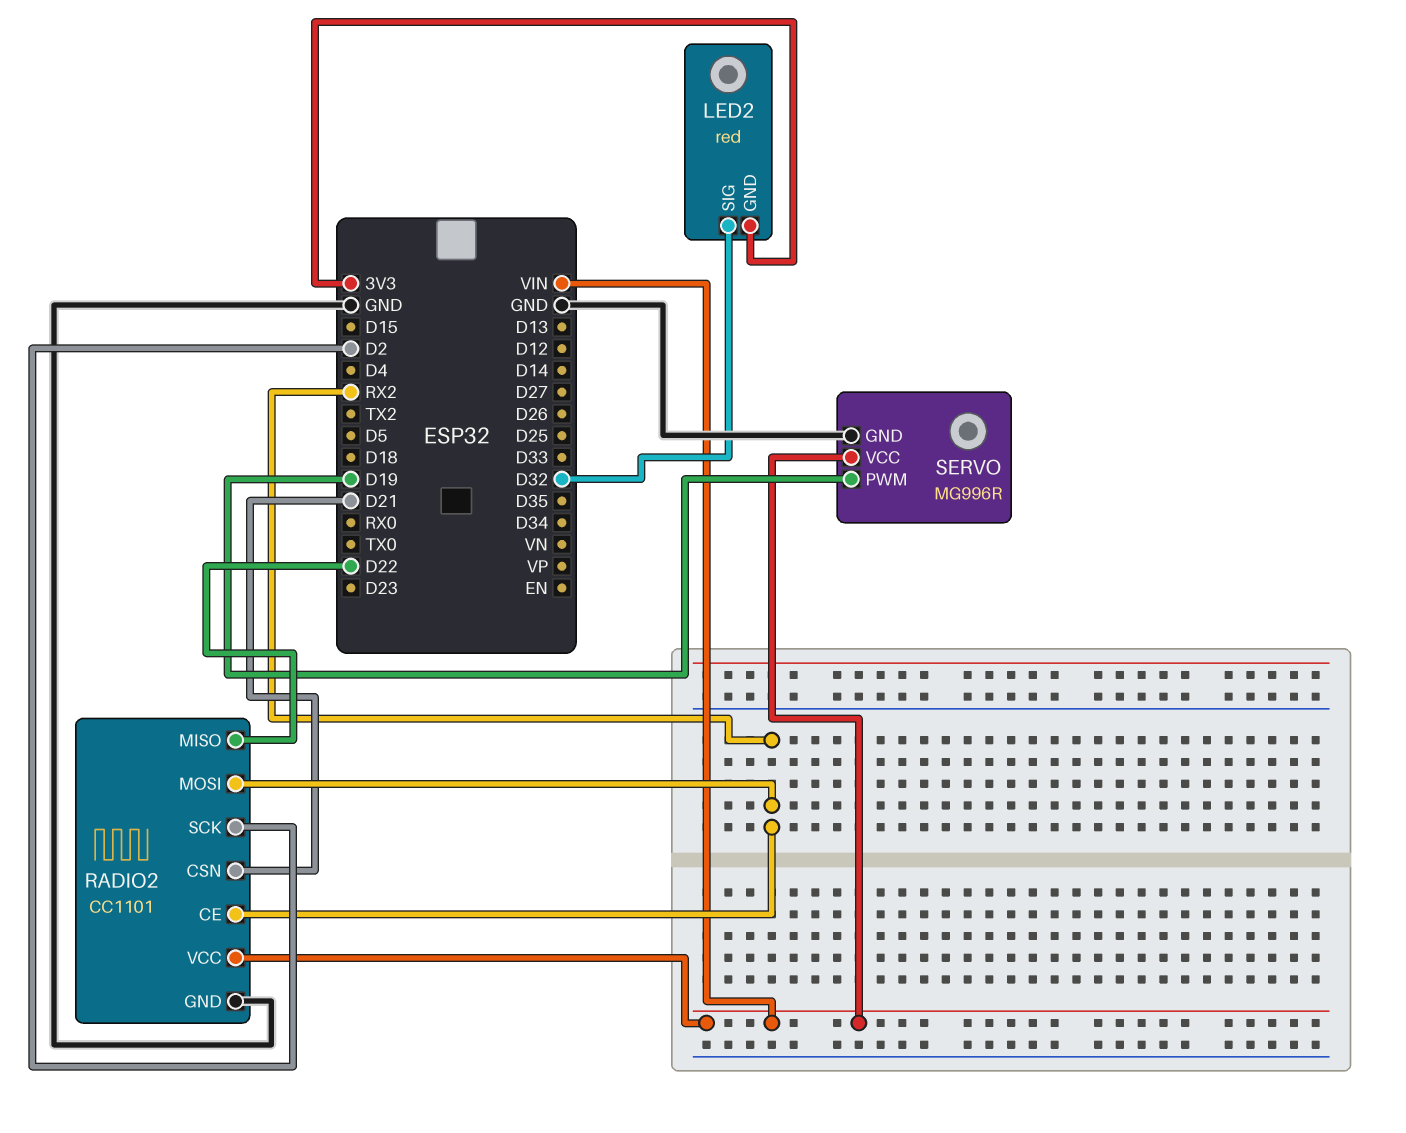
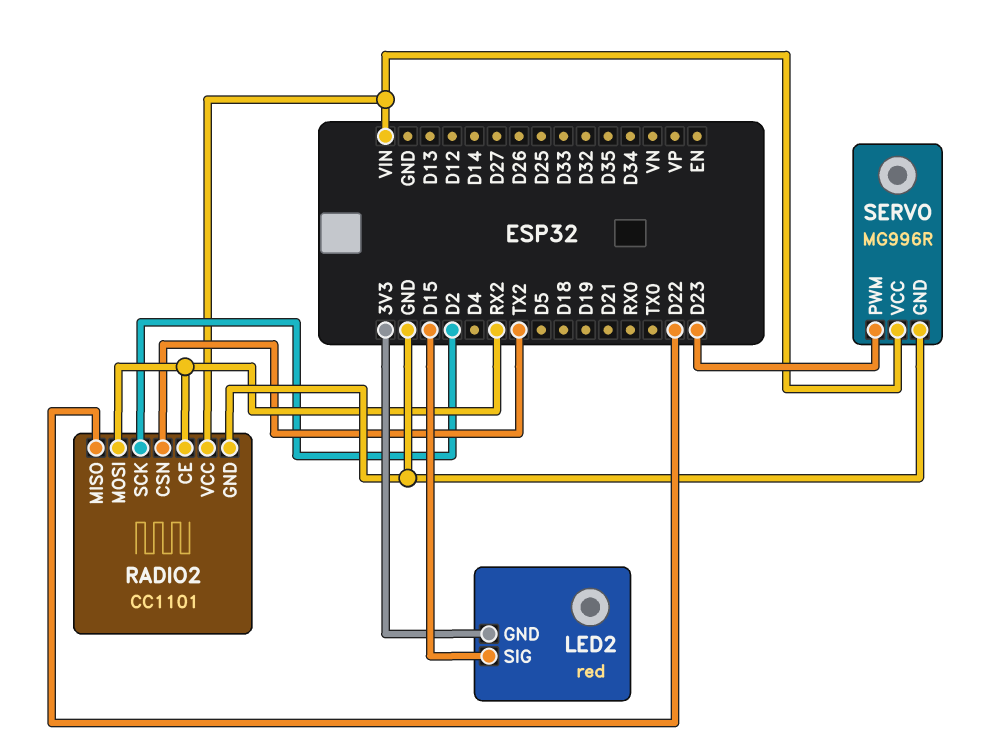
LED2 pin SIG: D32 -> D15
RADIO2 pin CSN: D21 -> TX2
SERVO pin PWM: D19 -> D23

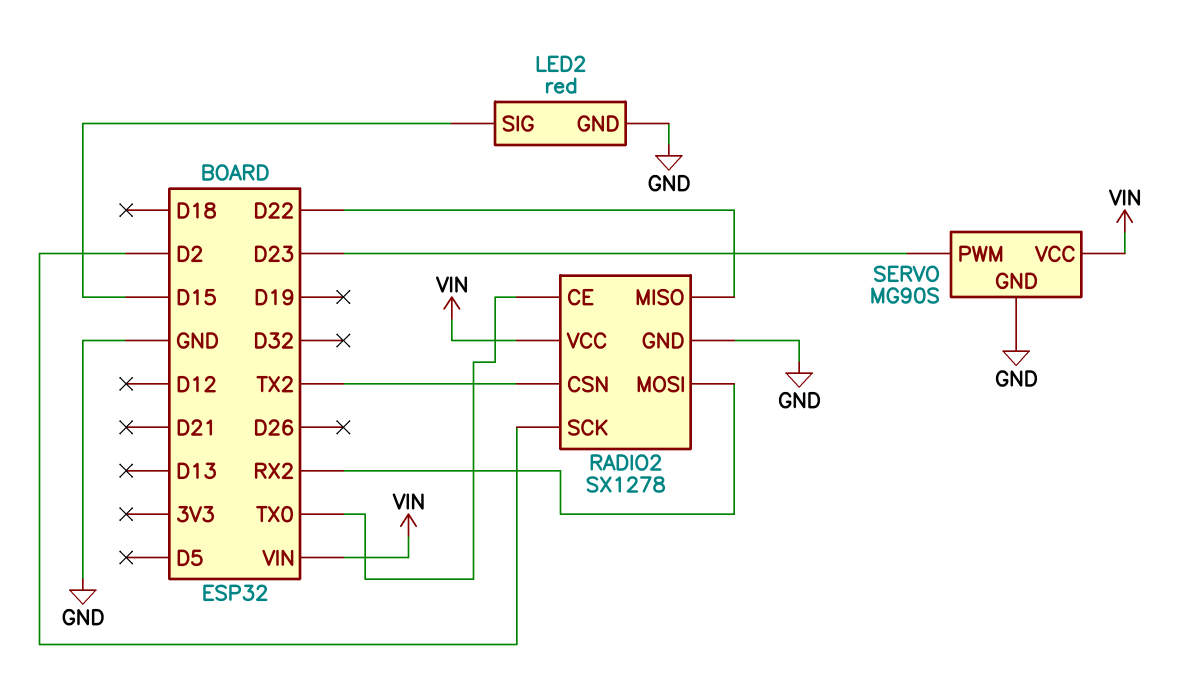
LED2 pin GND: 3V3 -> GND
RADIO2: CC1101 -> SX1278
RADIO2 pin CE: RX2 -> TX0
SERVO: MG996R -> MG90S

